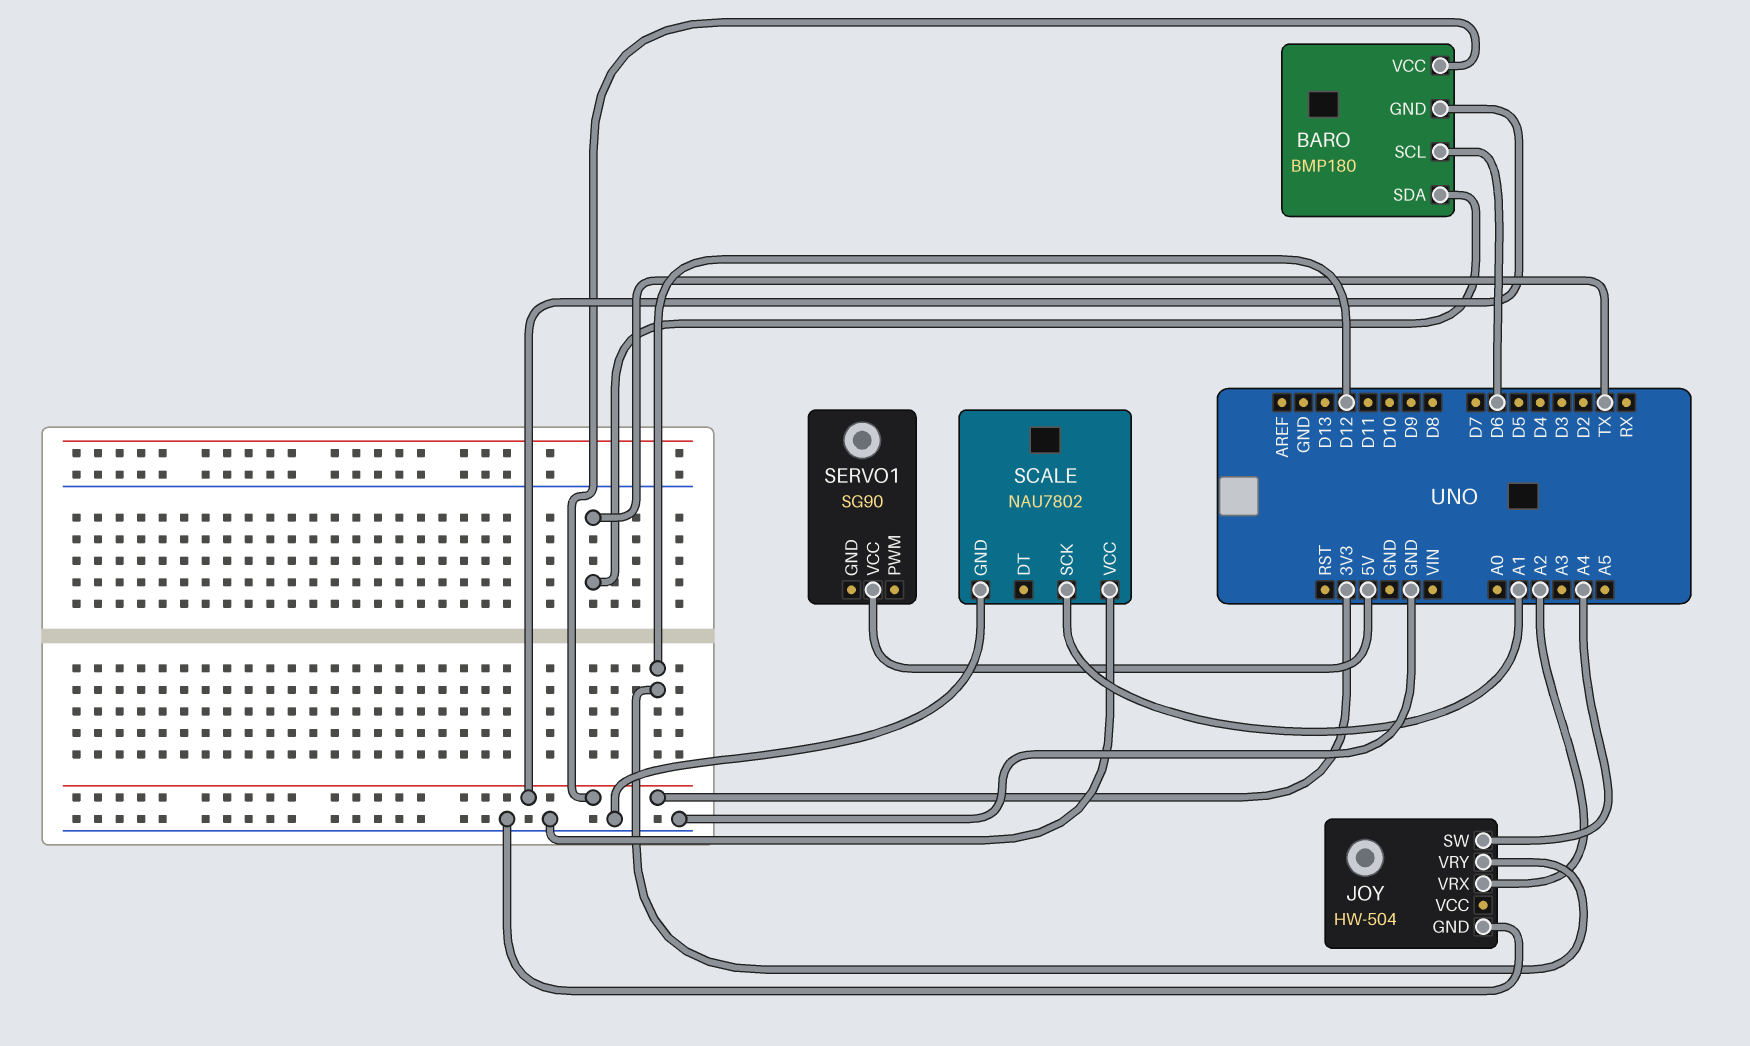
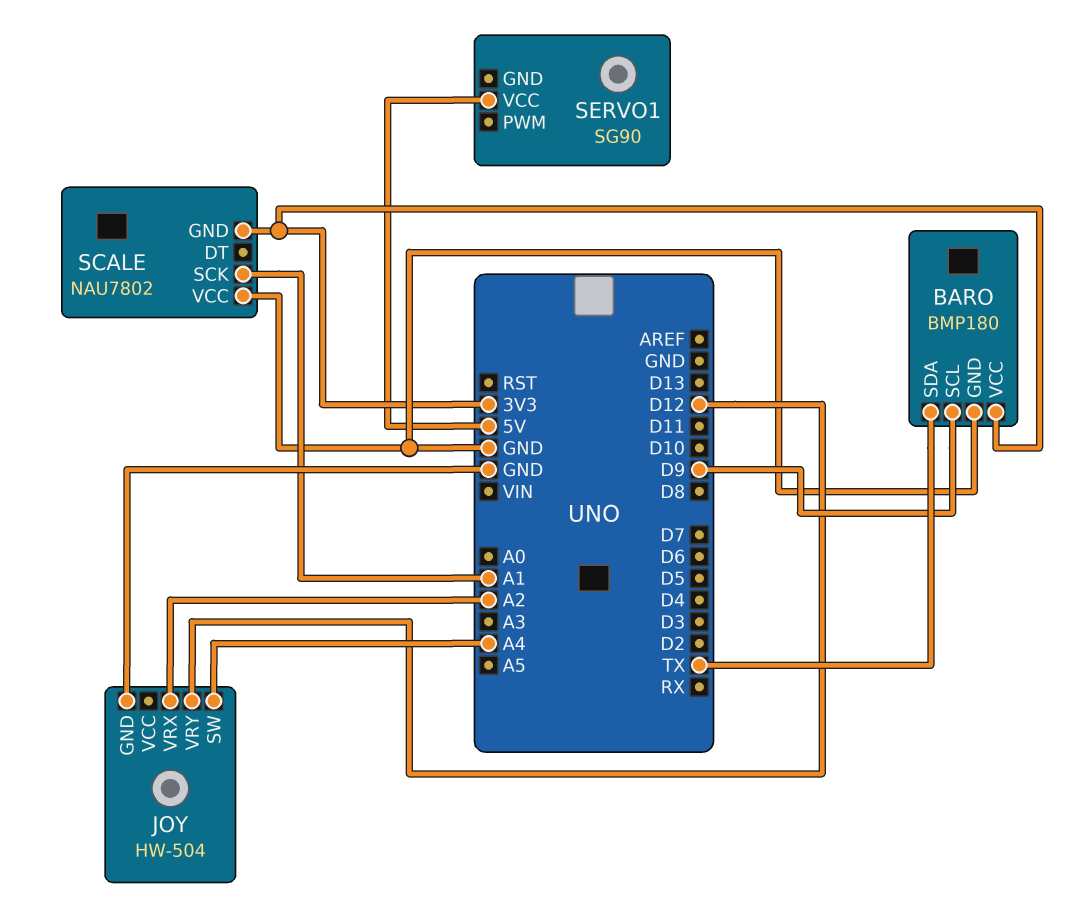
BARO pin GND: 3V3 -> GND
BARO pin SCL: D6 -> D9
SCALE pin GND: GND -> 3V3

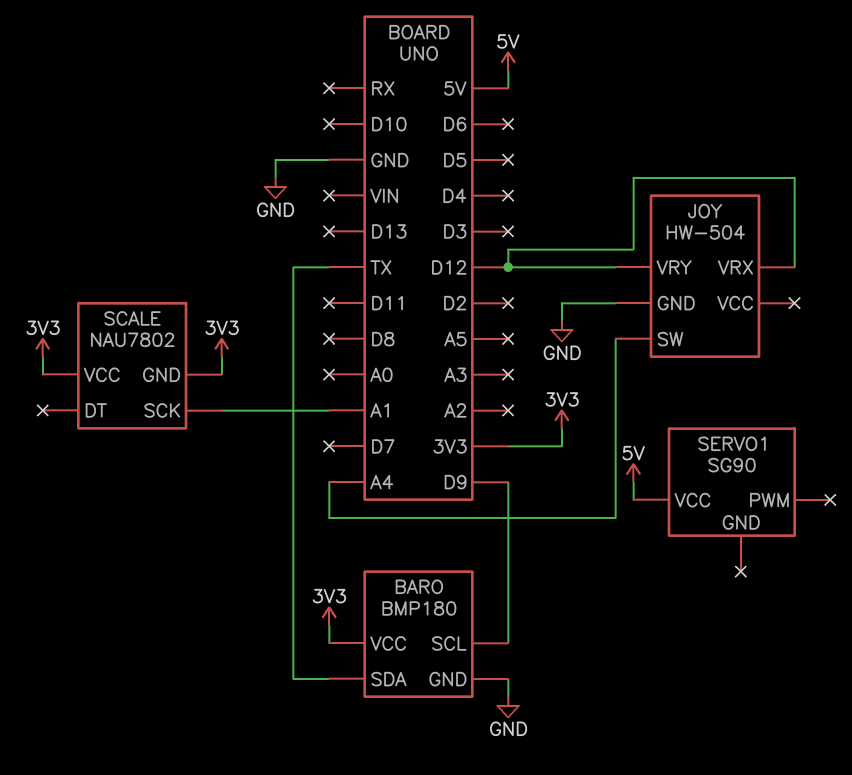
JOY pin VRX: A2 -> D12
SCALE pin VCC: GND -> 3V3

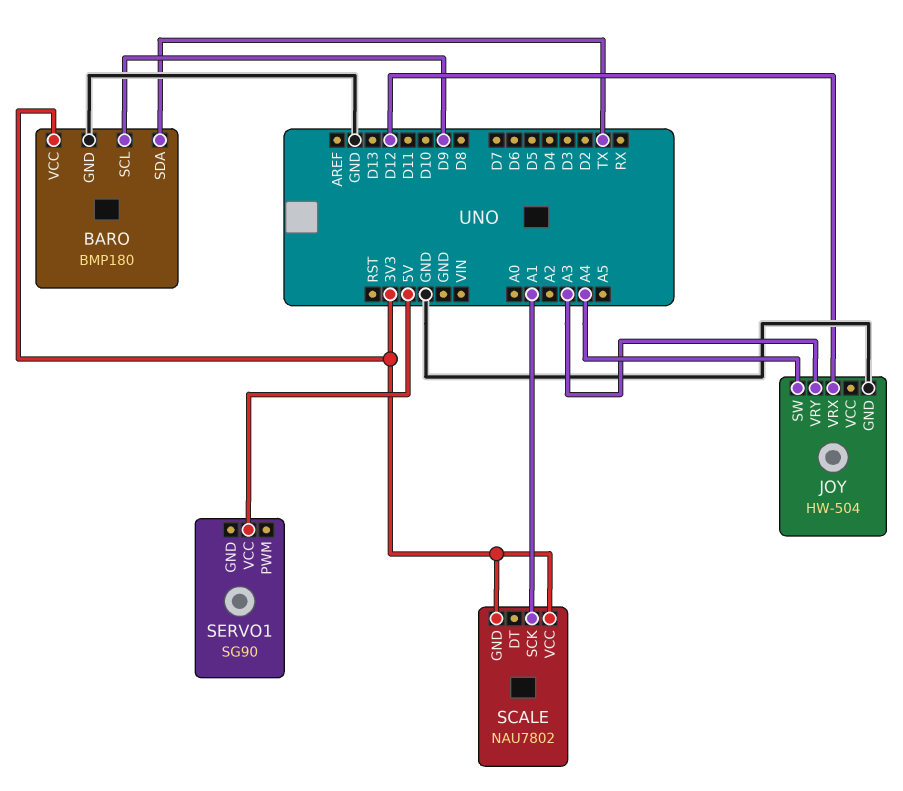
JOY pin VRY: D12 -> A3

